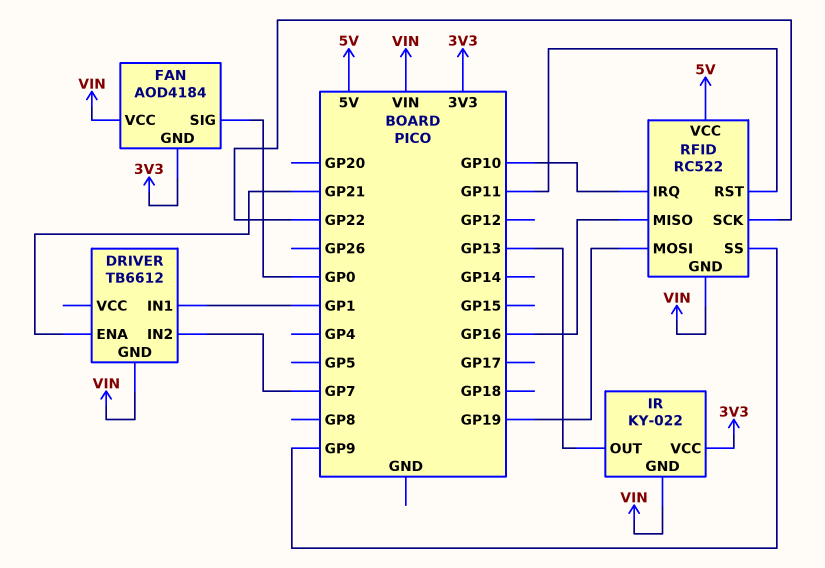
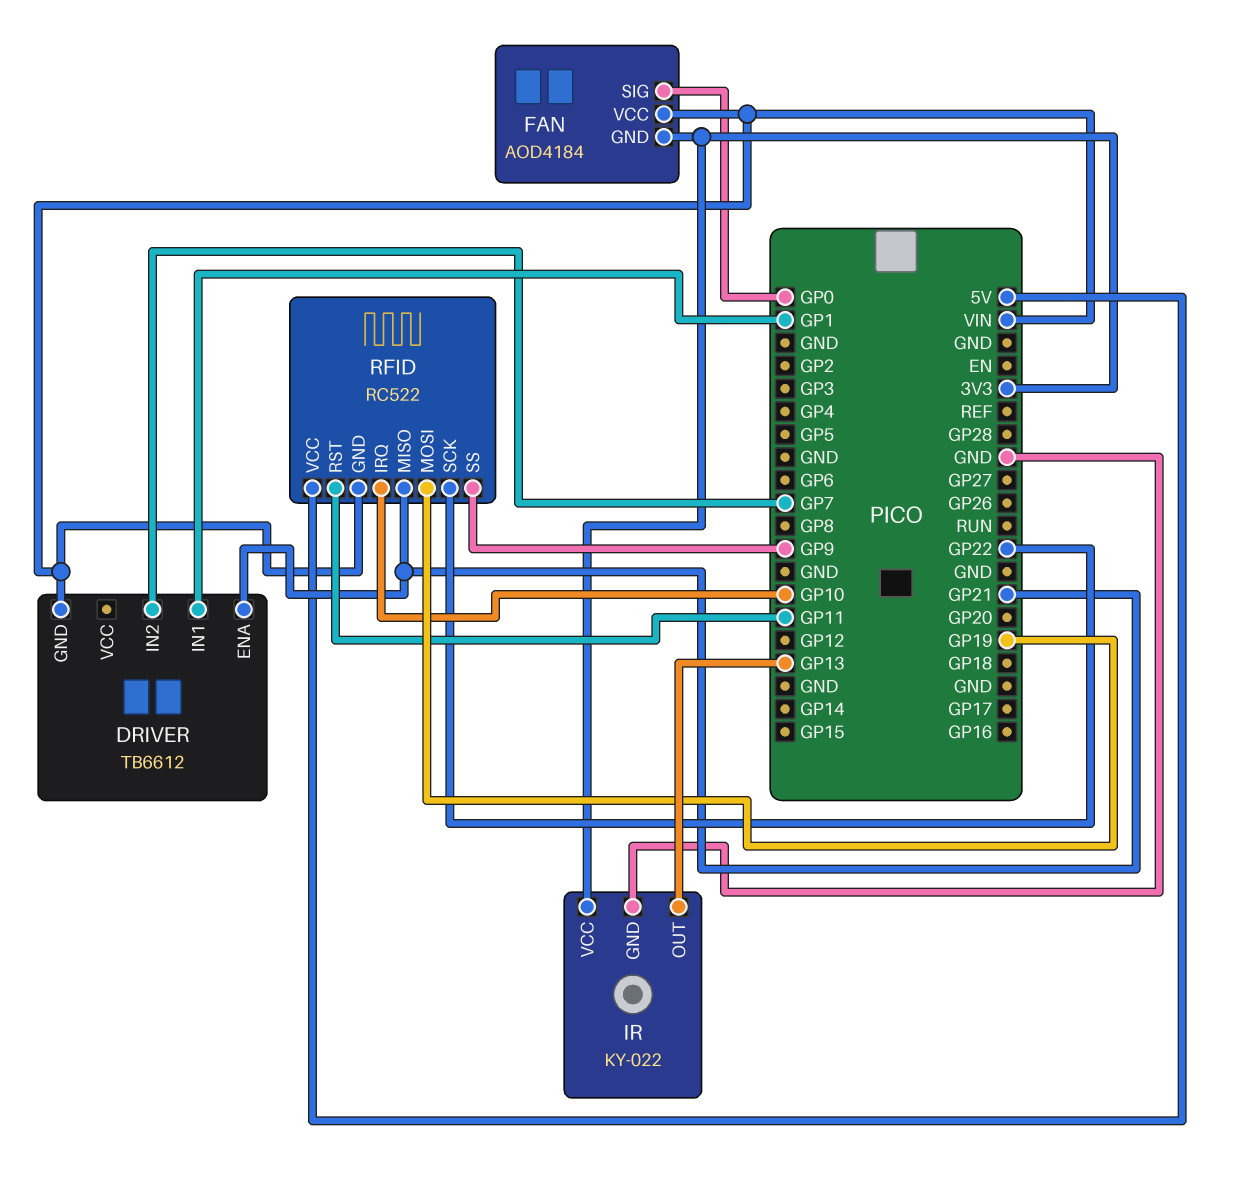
IR pin GND: VIN -> GND
RFID pin MISO: GP16 -> GP21

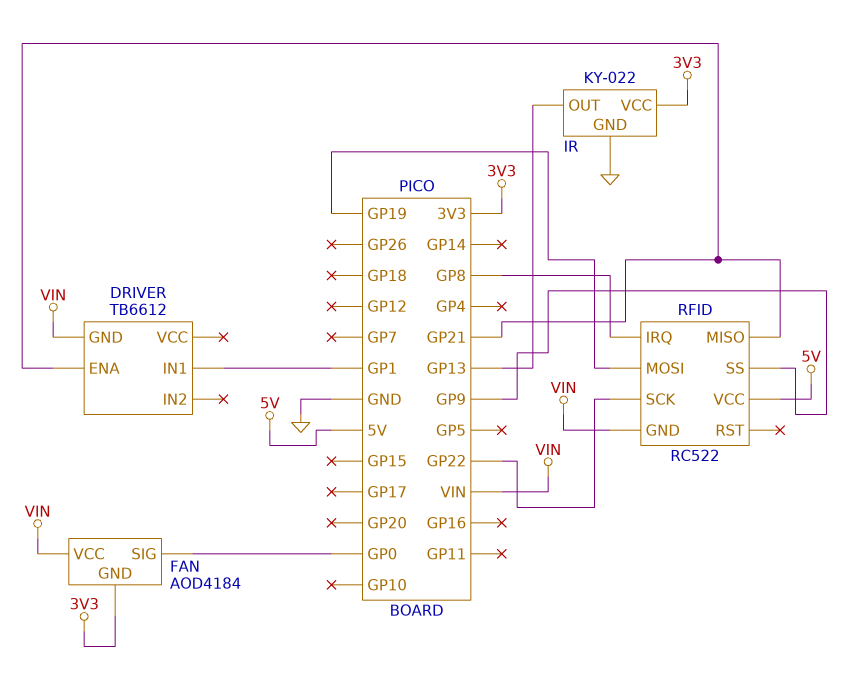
DRIVER pin IN2: GP7 -> none
RFID pin IRQ: GP10 -> GP8
RFID pin RST: GP11 -> none

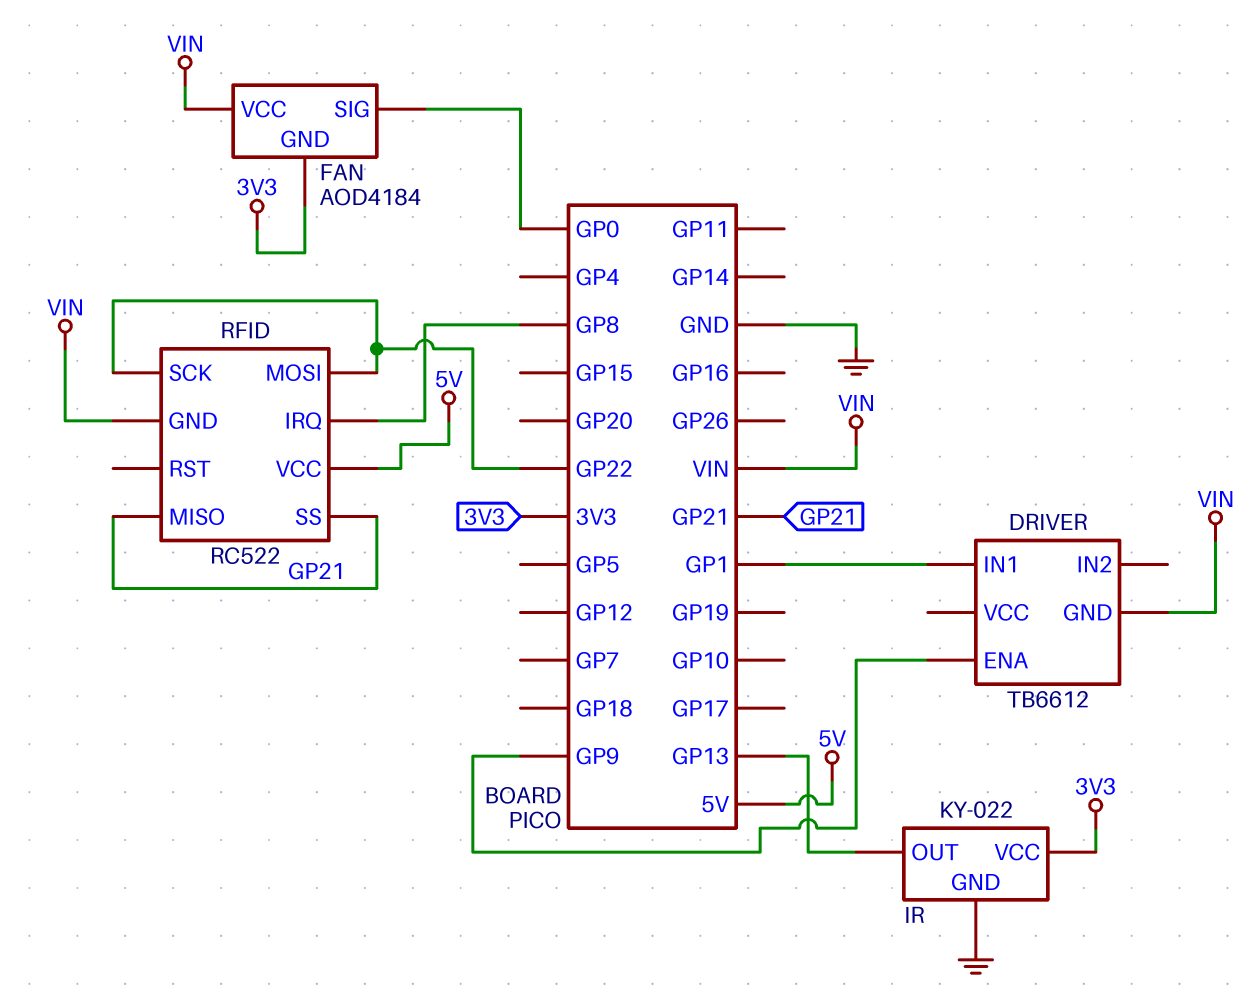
DRIVER pin ENA: GP21 -> GP9
RFID pin MOSI: GP19 -> GP22
RFID pin SS: GP9 -> GP21

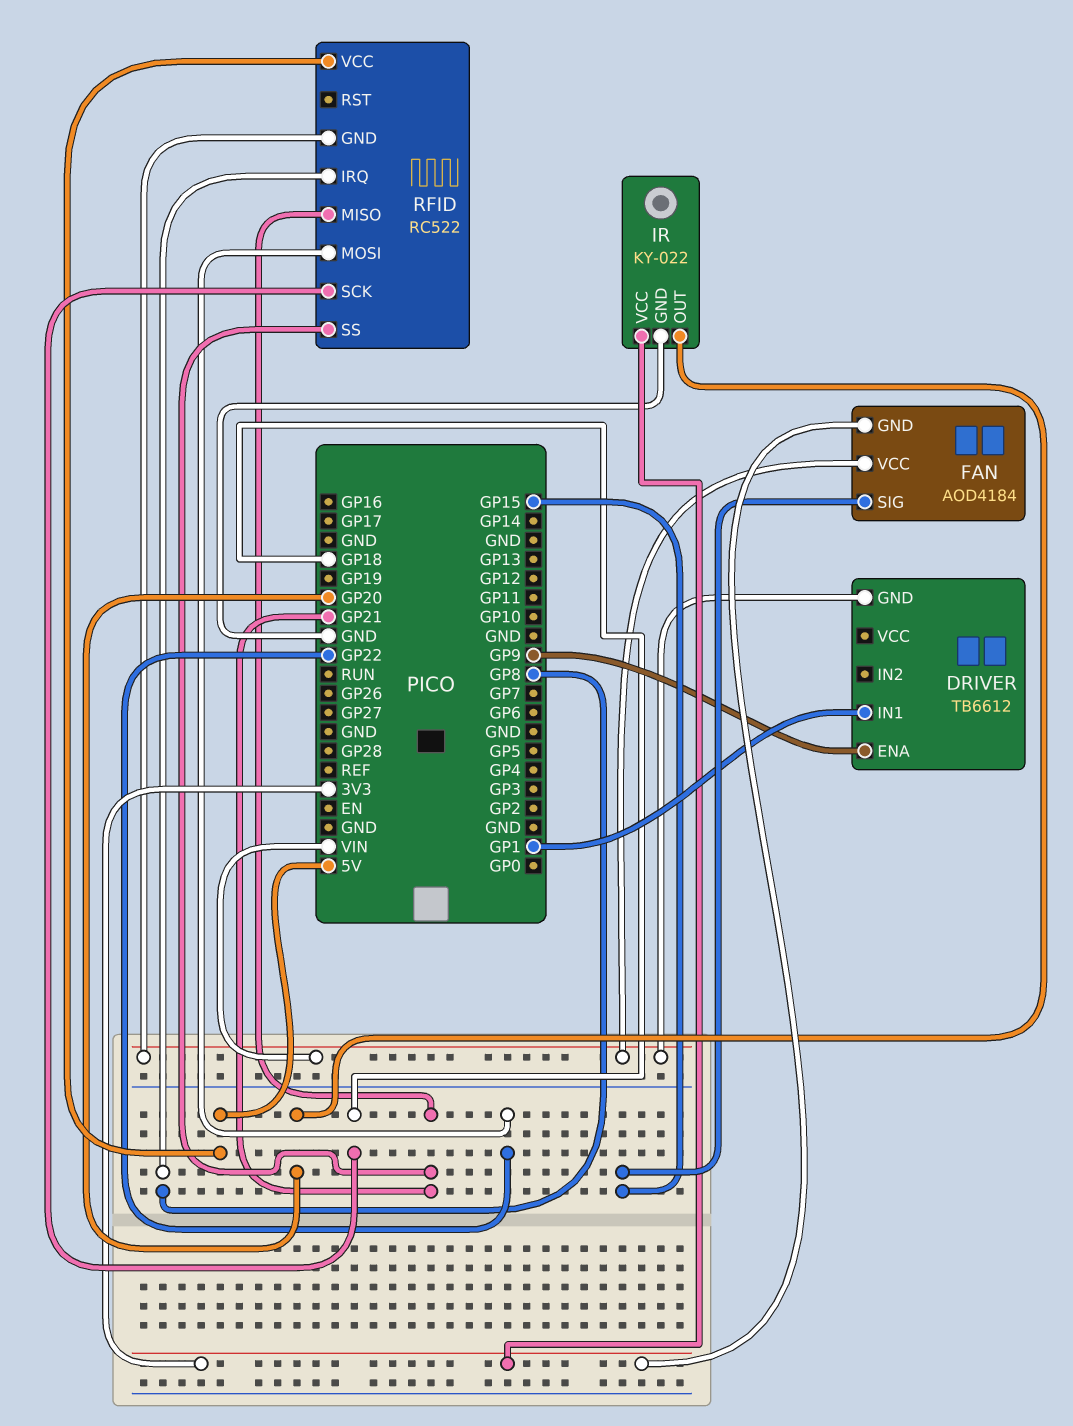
FAN pin SIG: GP0 -> GP15
IR pin OUT: GP13 -> GP20
RFID pin SCK: GP22 -> GP18

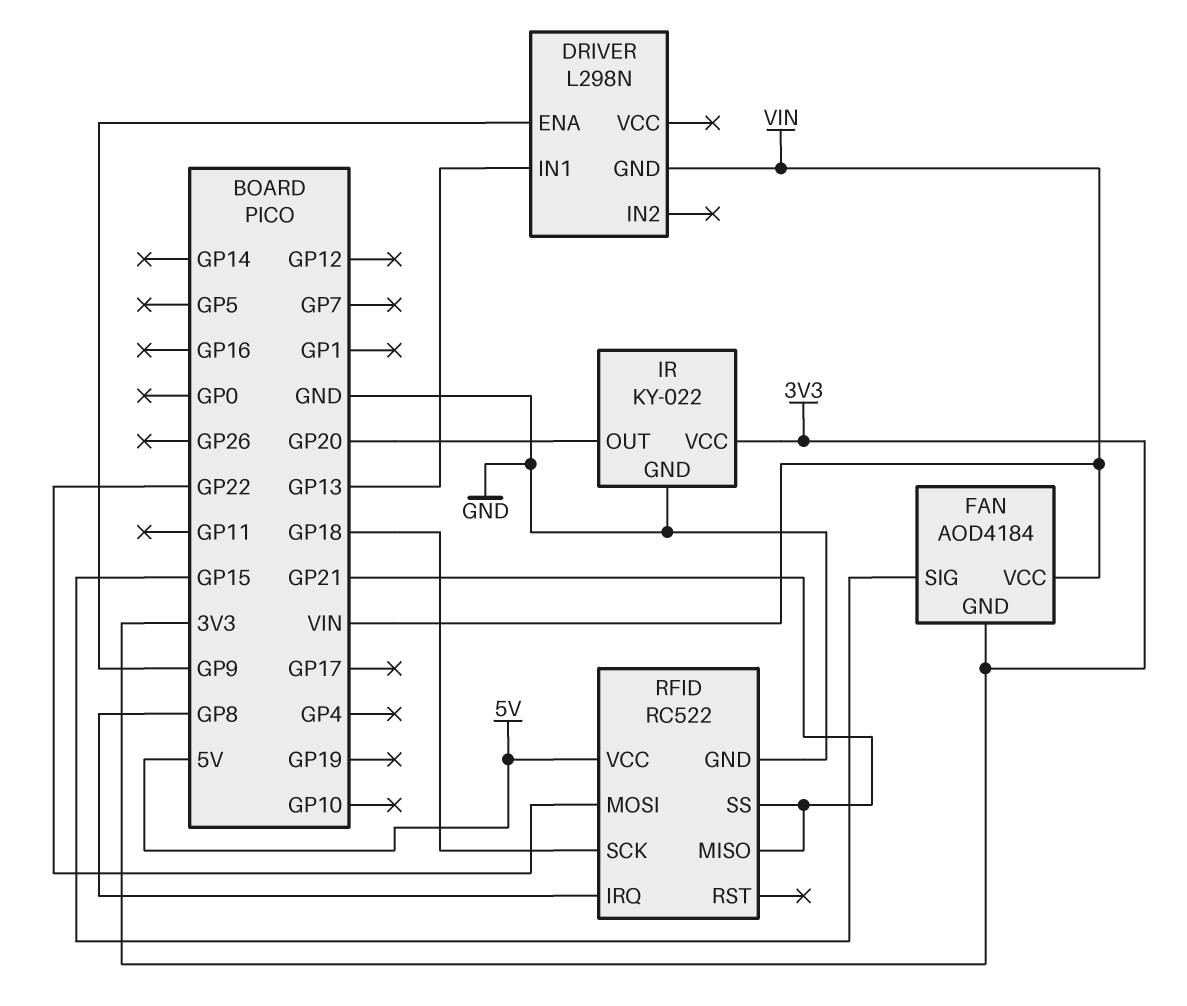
DRIVER: TB6612 -> L298N
DRIVER pin IN1: GP1 -> GP13
RFID pin GND: VIN -> GND

